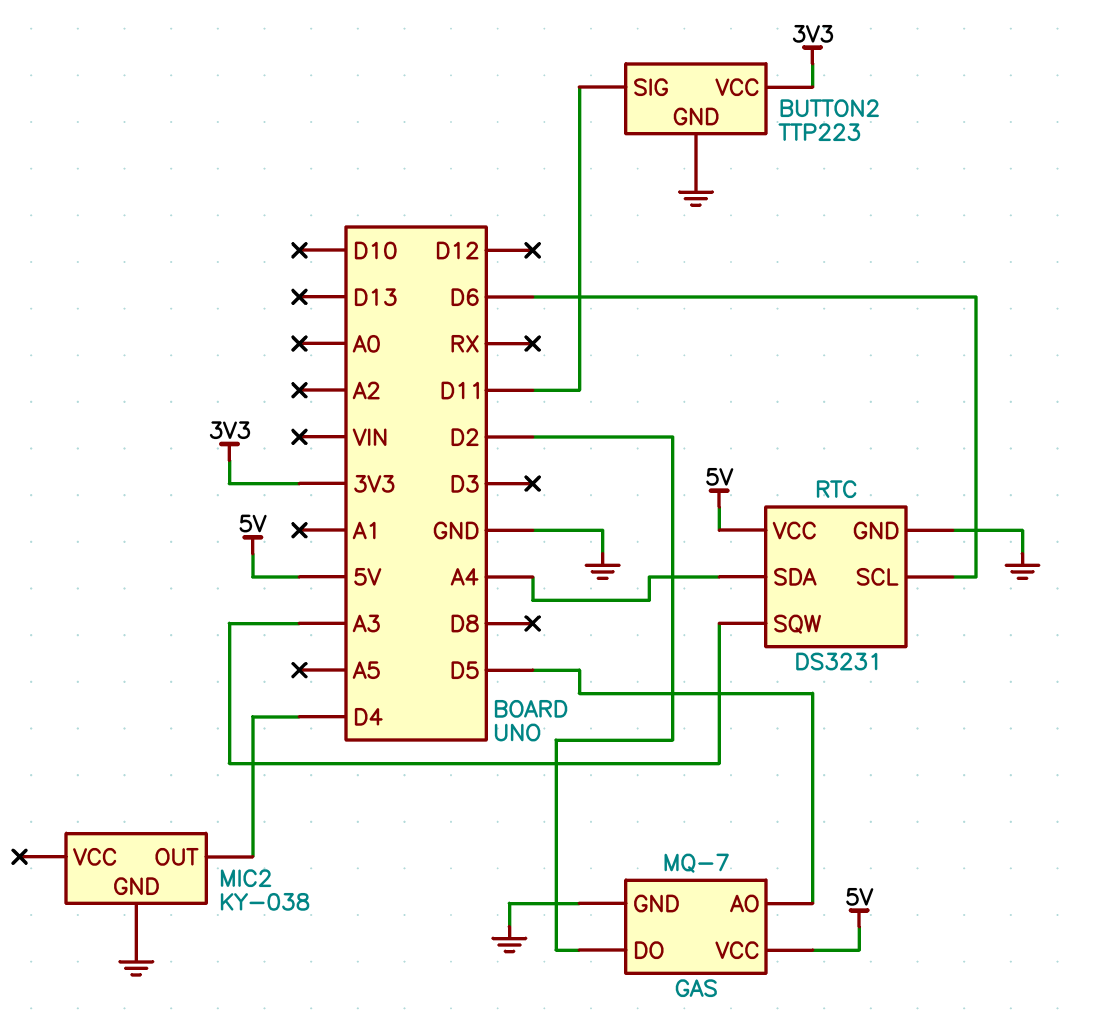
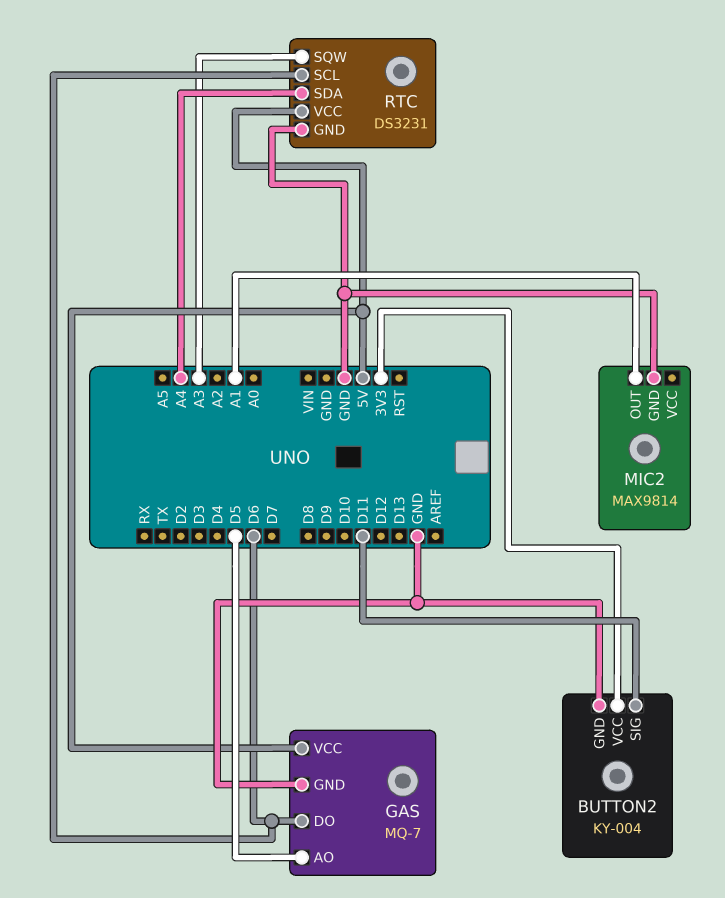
BUTTON2: TTP223 -> KY-004
GAS pin DO: D2 -> D6
MIC2: KY-038 -> MAX9814
MIC2 pin OUT: D4 -> A1

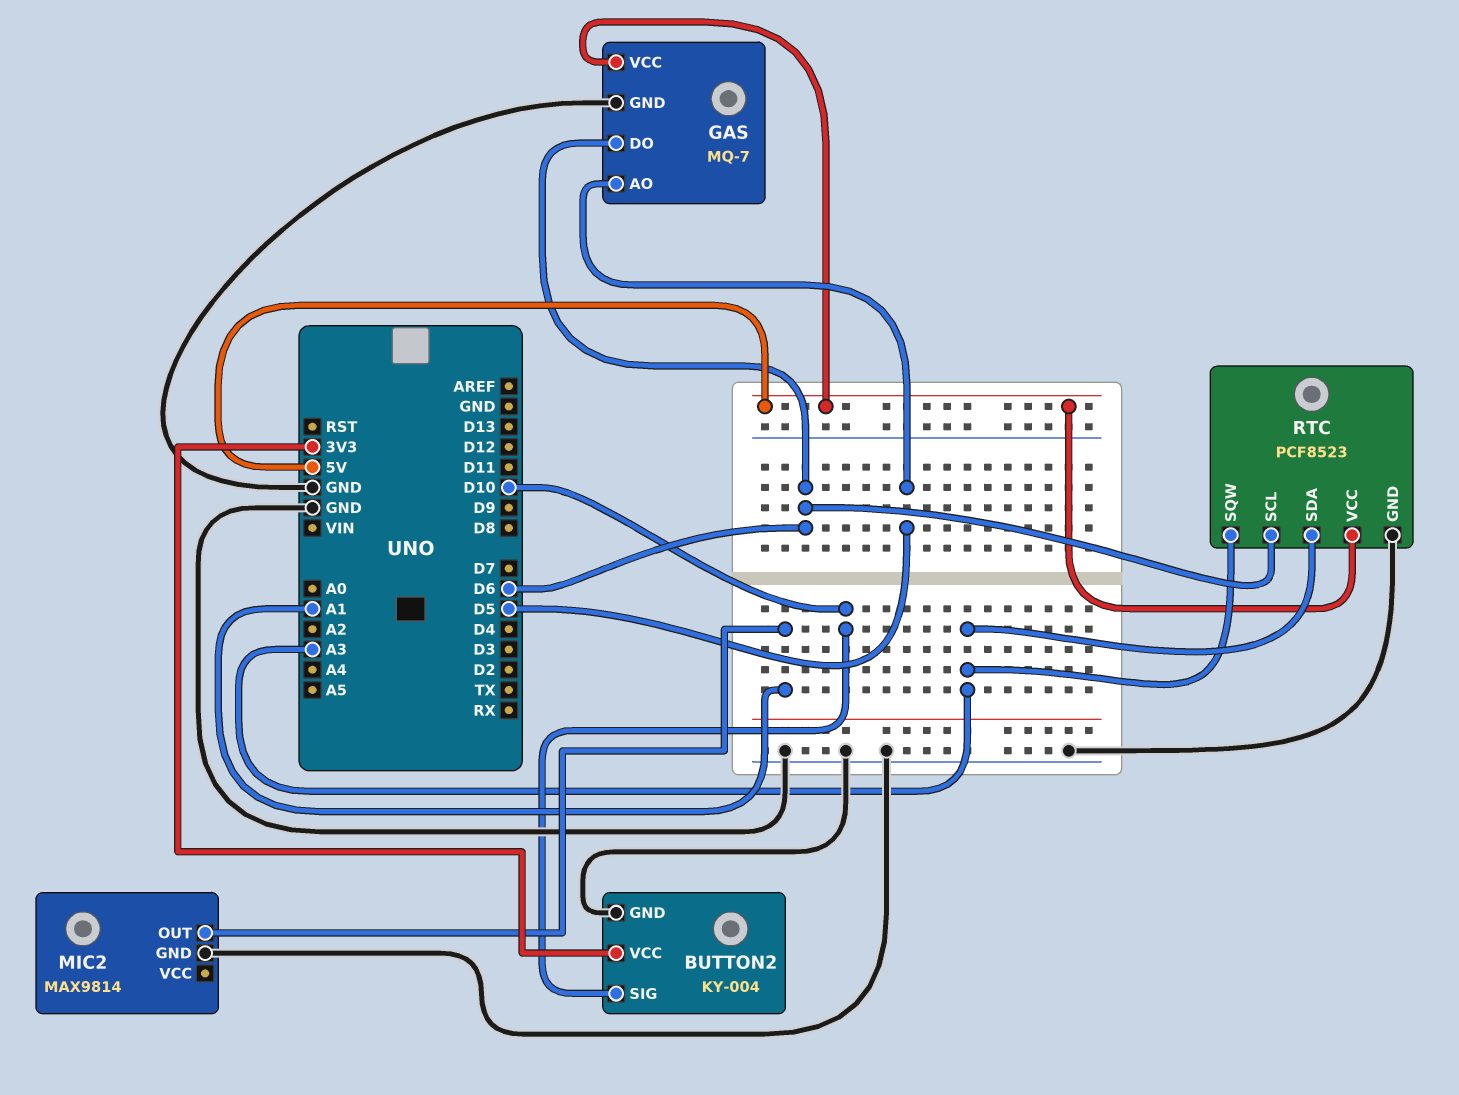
BUTTON2 pin SIG: D11 -> D10
RTC: DS3231 -> PCF8523
RTC pin SDA: A4 -> A3

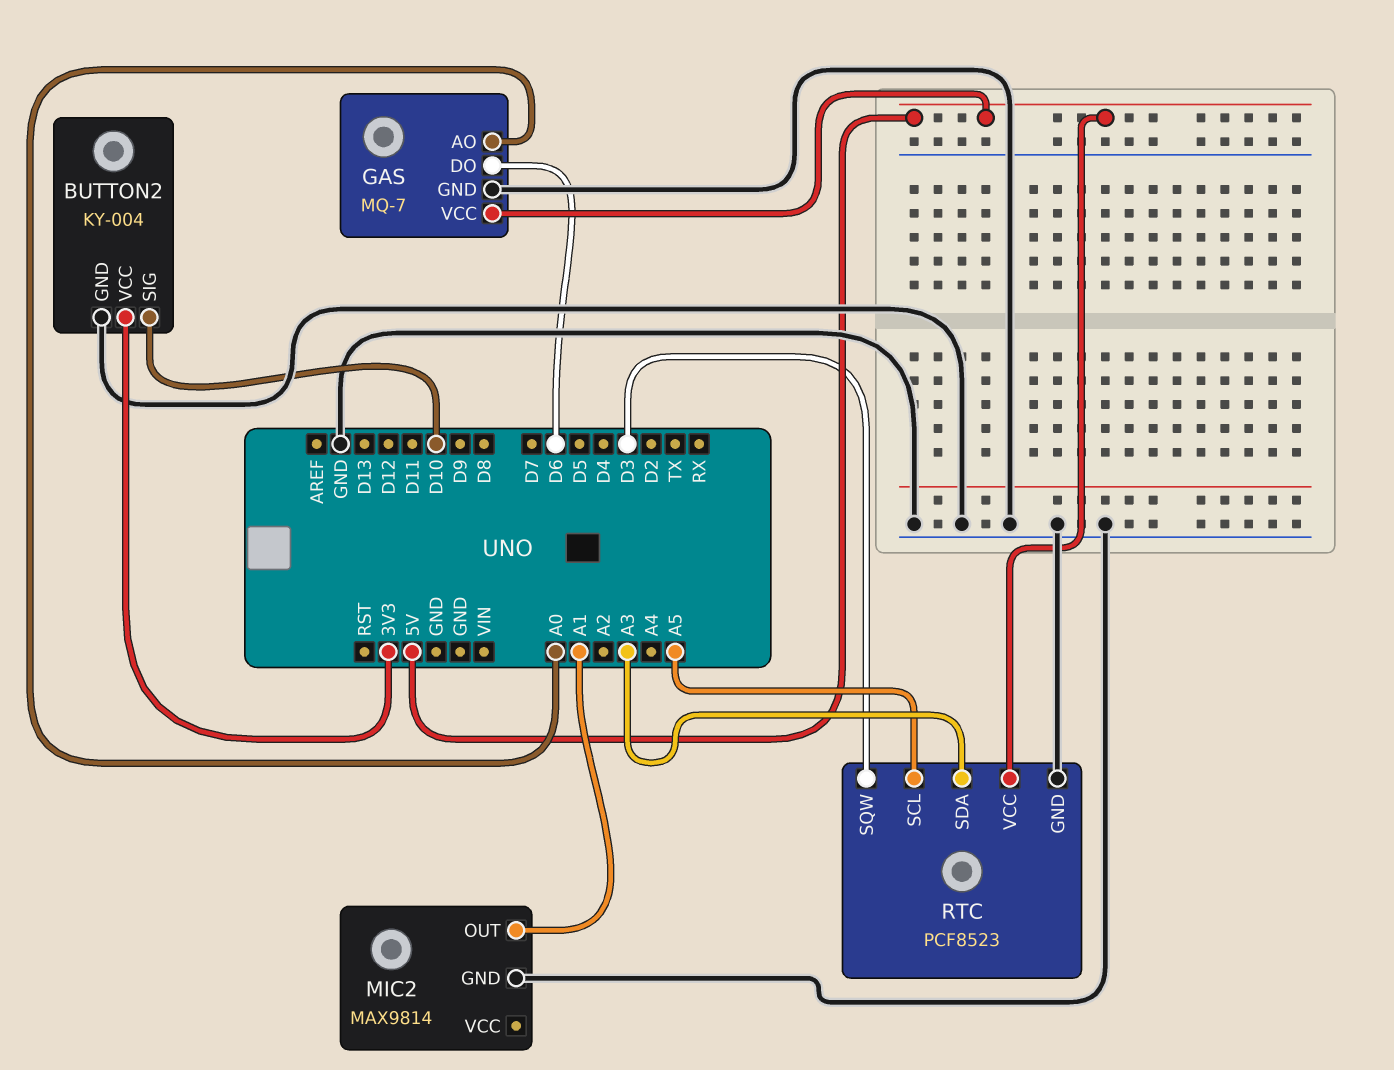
GAS pin AO: D5 -> A0
RTC pin SCL: D6 -> A5
RTC pin SQW: A3 -> D3

